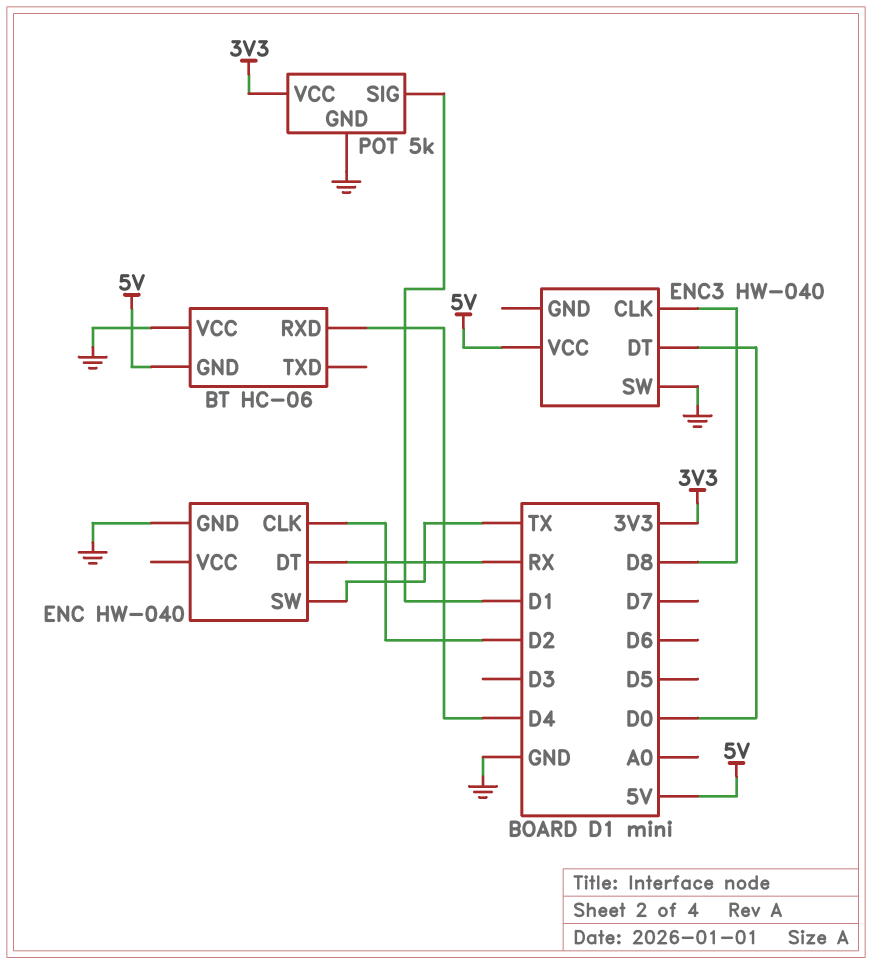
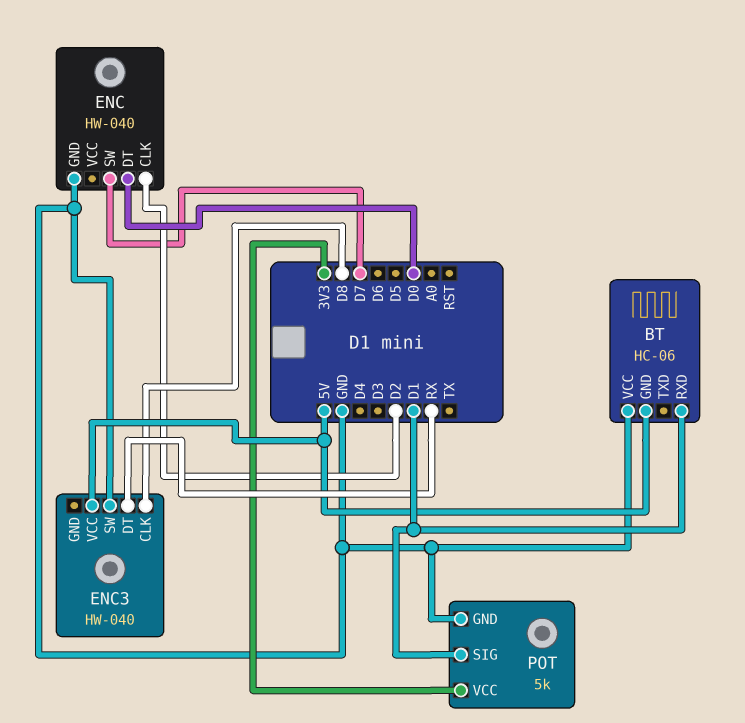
BT pin RXD: D4 -> D1
ENC pin DT: RX -> D0
ENC pin SW: TX -> D7
ENC3 pin DT: D0 -> RX

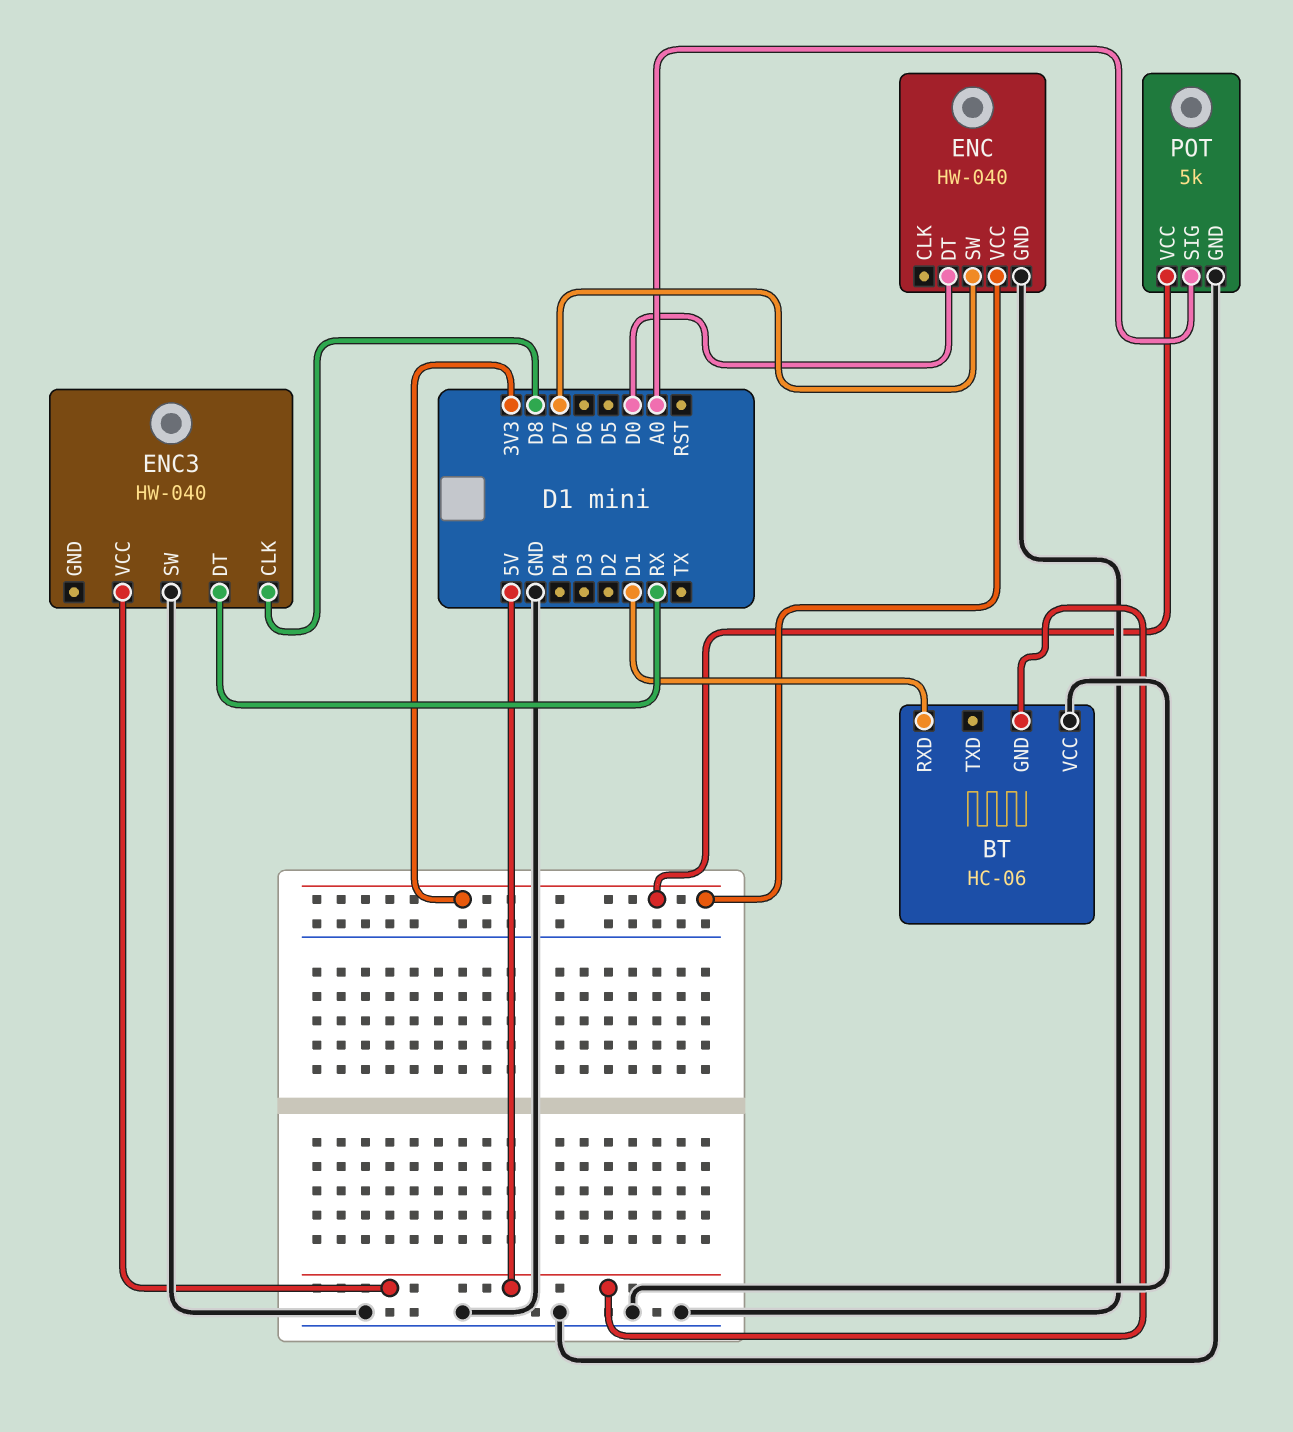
ENC pin CLK: D2 -> none
ENC pin VCC: none -> 3V3
POT pin SIG: D1 -> A0

